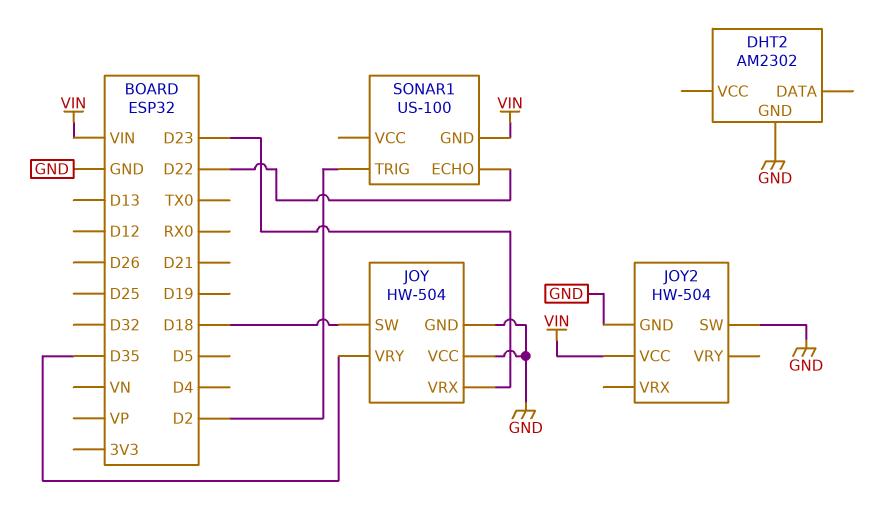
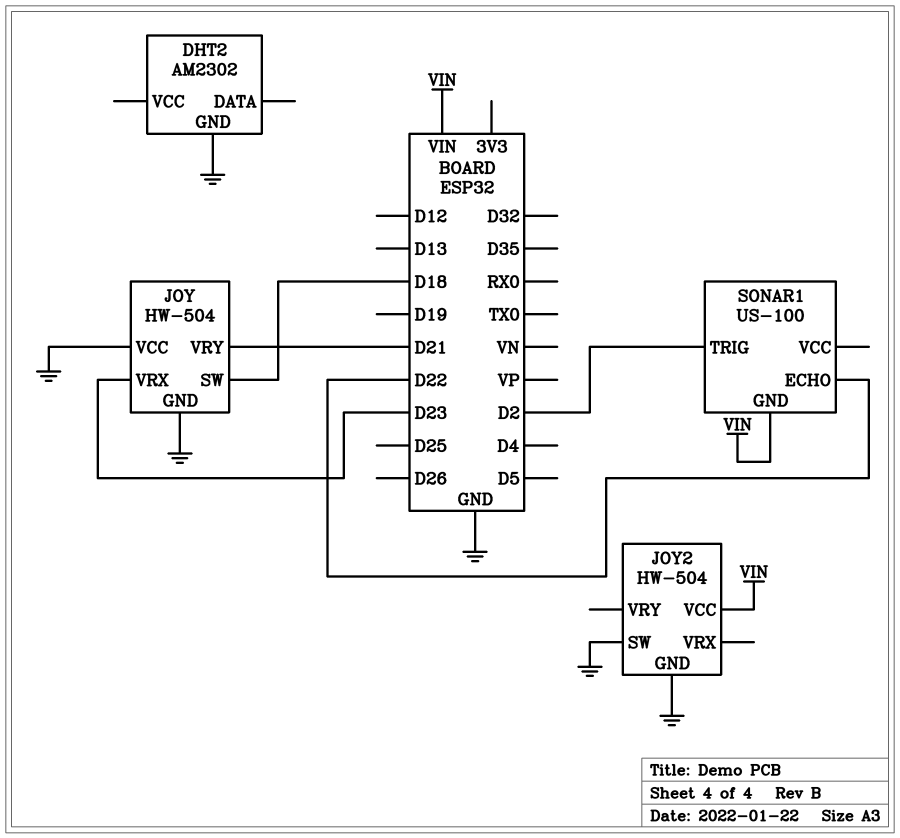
JOY pin VRY: D35 -> D21

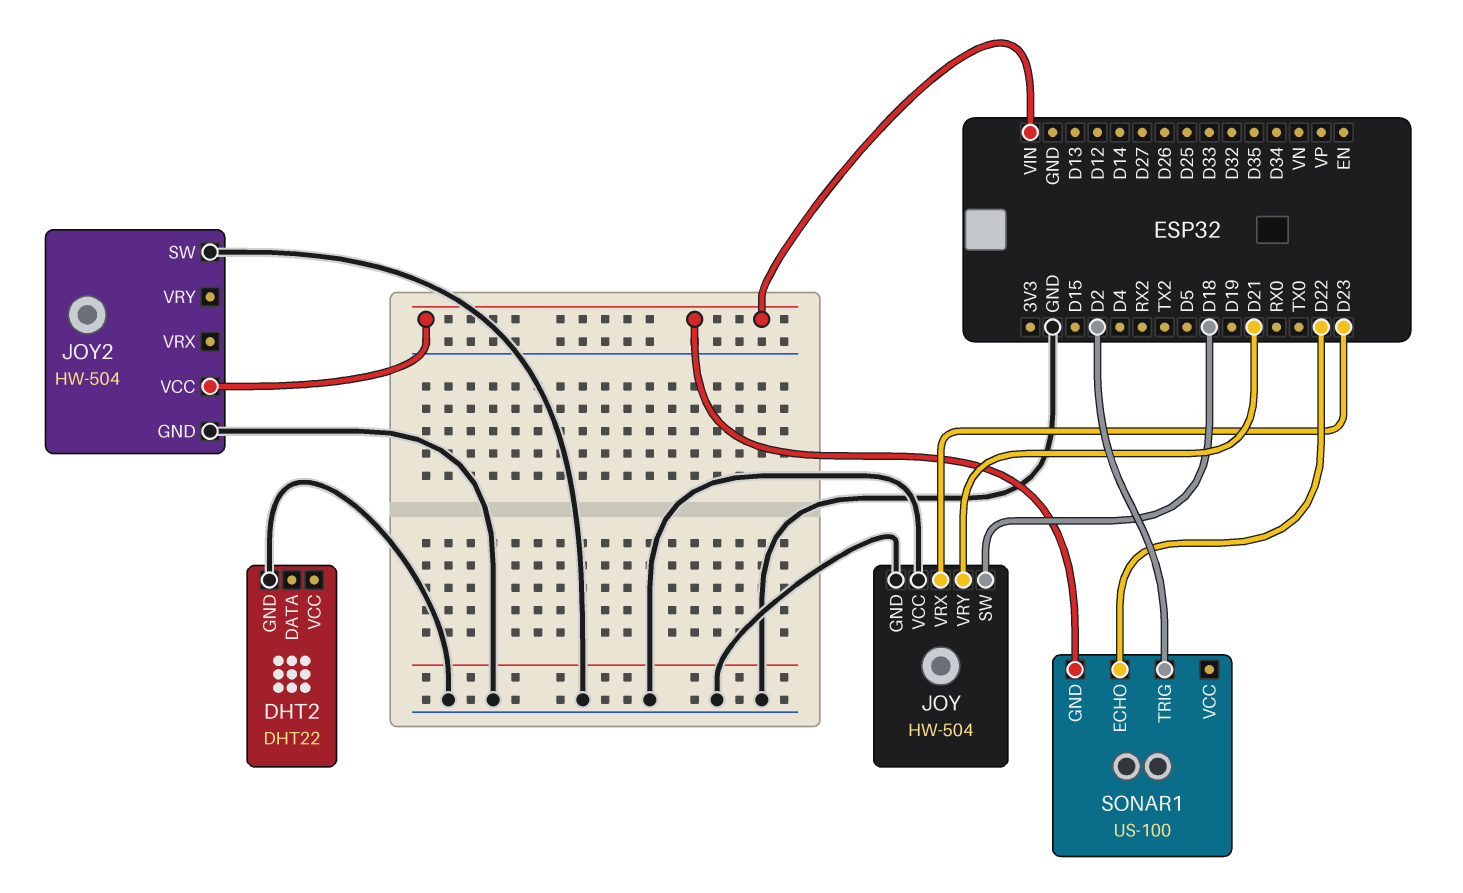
DHT2: AM2302 -> DHT22

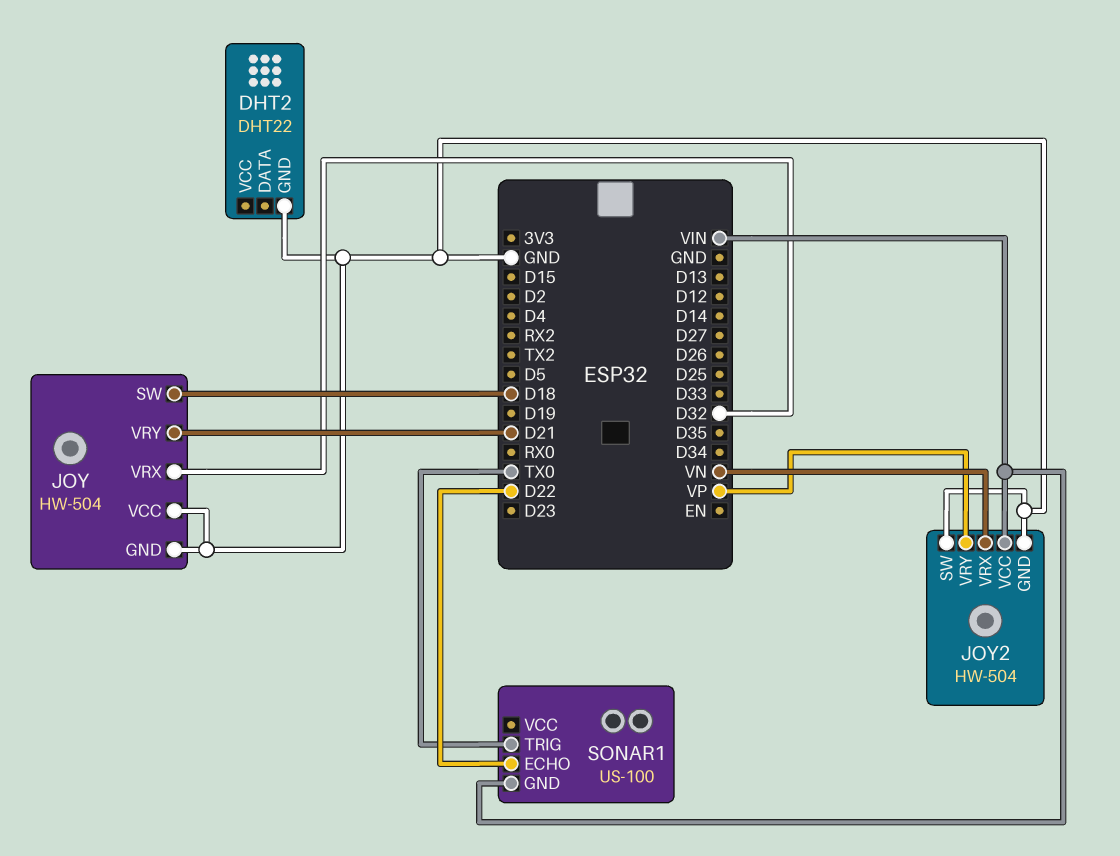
JOY pin VRX: D23 -> D32
JOY2 pin VRX: none -> VN
JOY2 pin VRY: none -> VP
SONAR1 pin TRIG: D2 -> TX0

